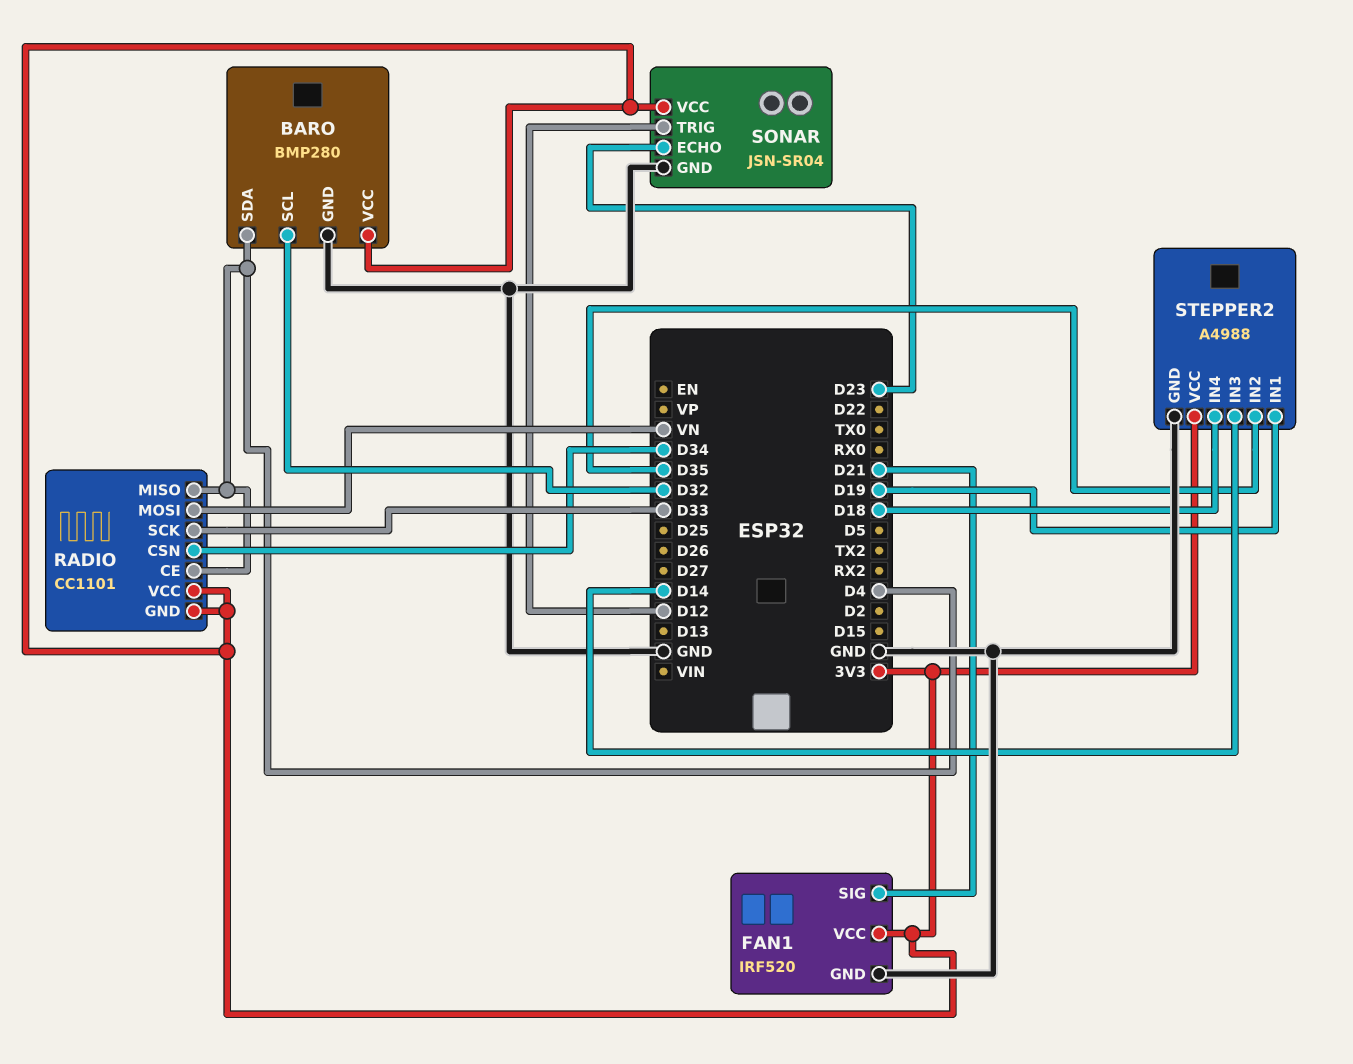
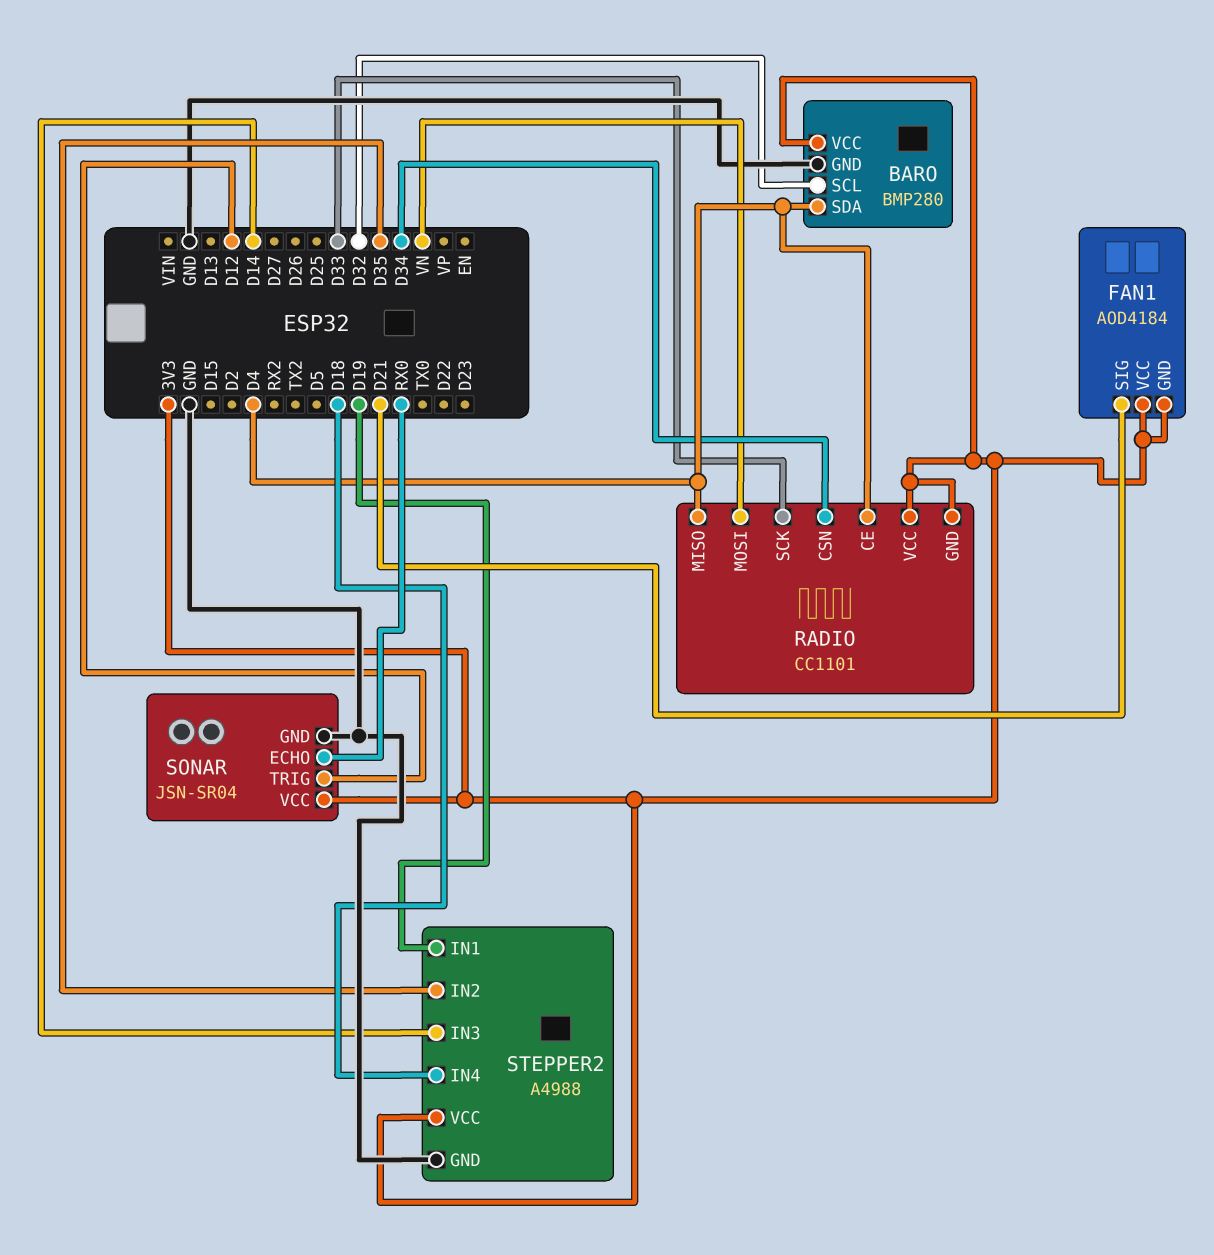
FAN1: IRF520 -> AOD4184
FAN1 pin GND: GND -> 3V3
SONAR pin ECHO: D23 -> RX0

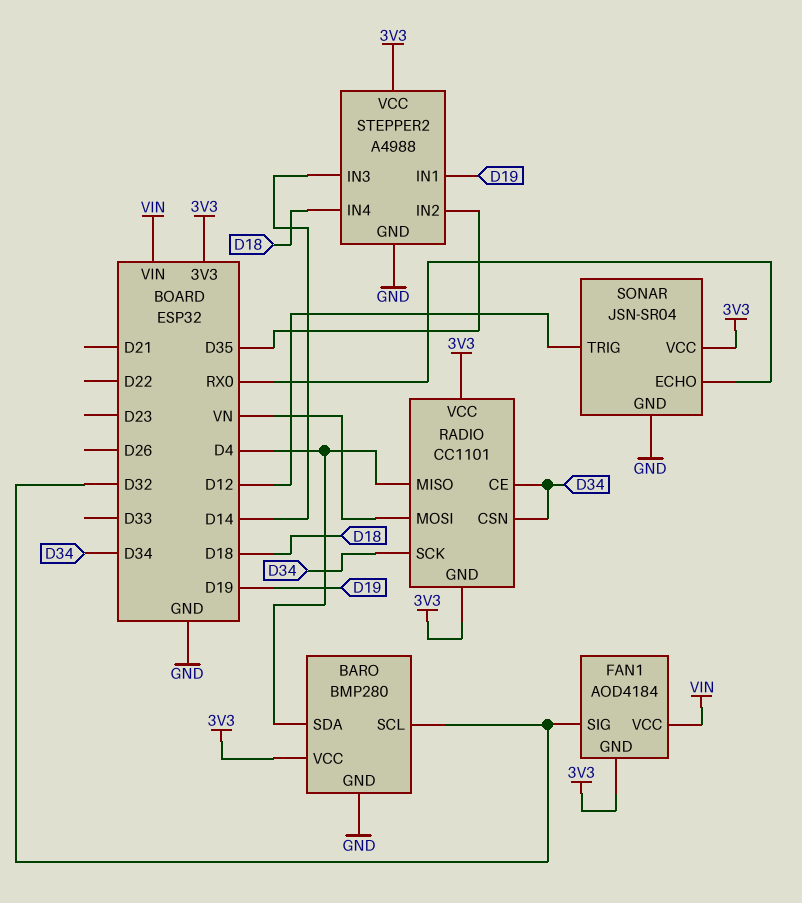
FAN1 pin SIG: D21 -> D32
FAN1 pin VCC: 3V3 -> VIN
RADIO pin CE: D4 -> D34
RADIO pin SCK: D33 -> D34

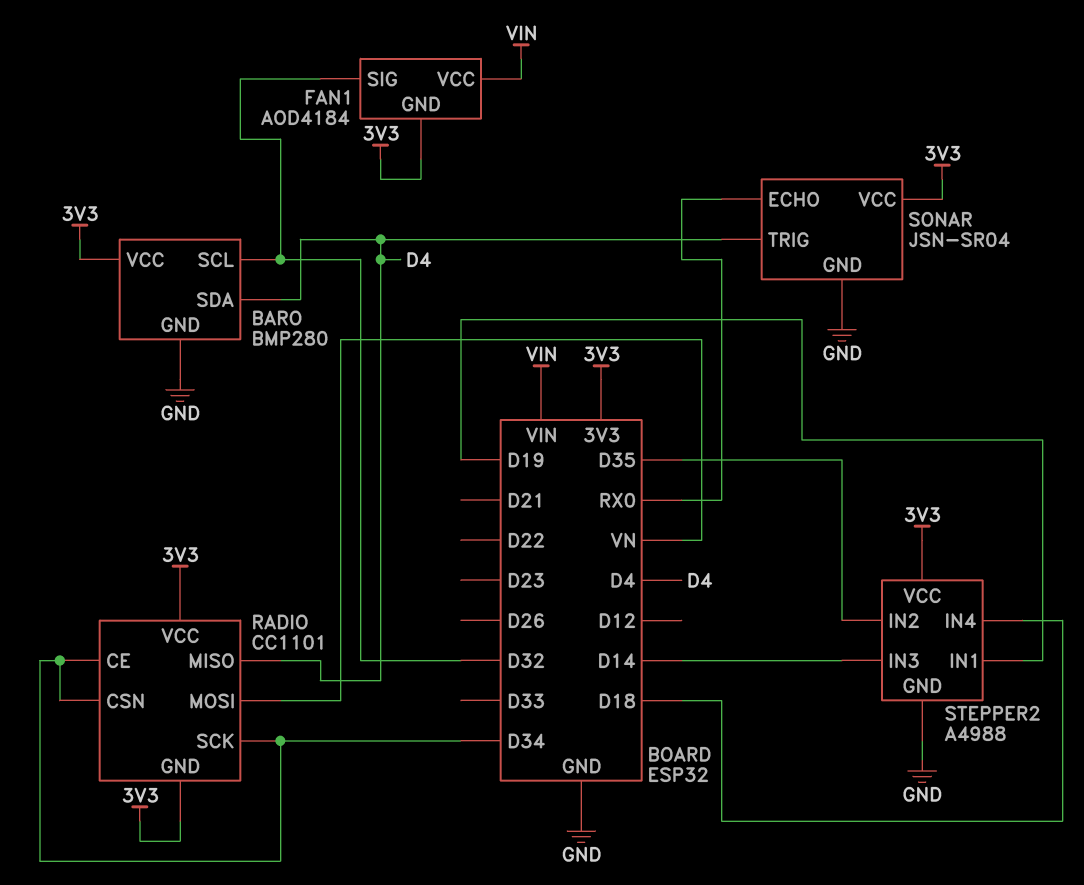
SONAR pin TRIG: D12 -> D4

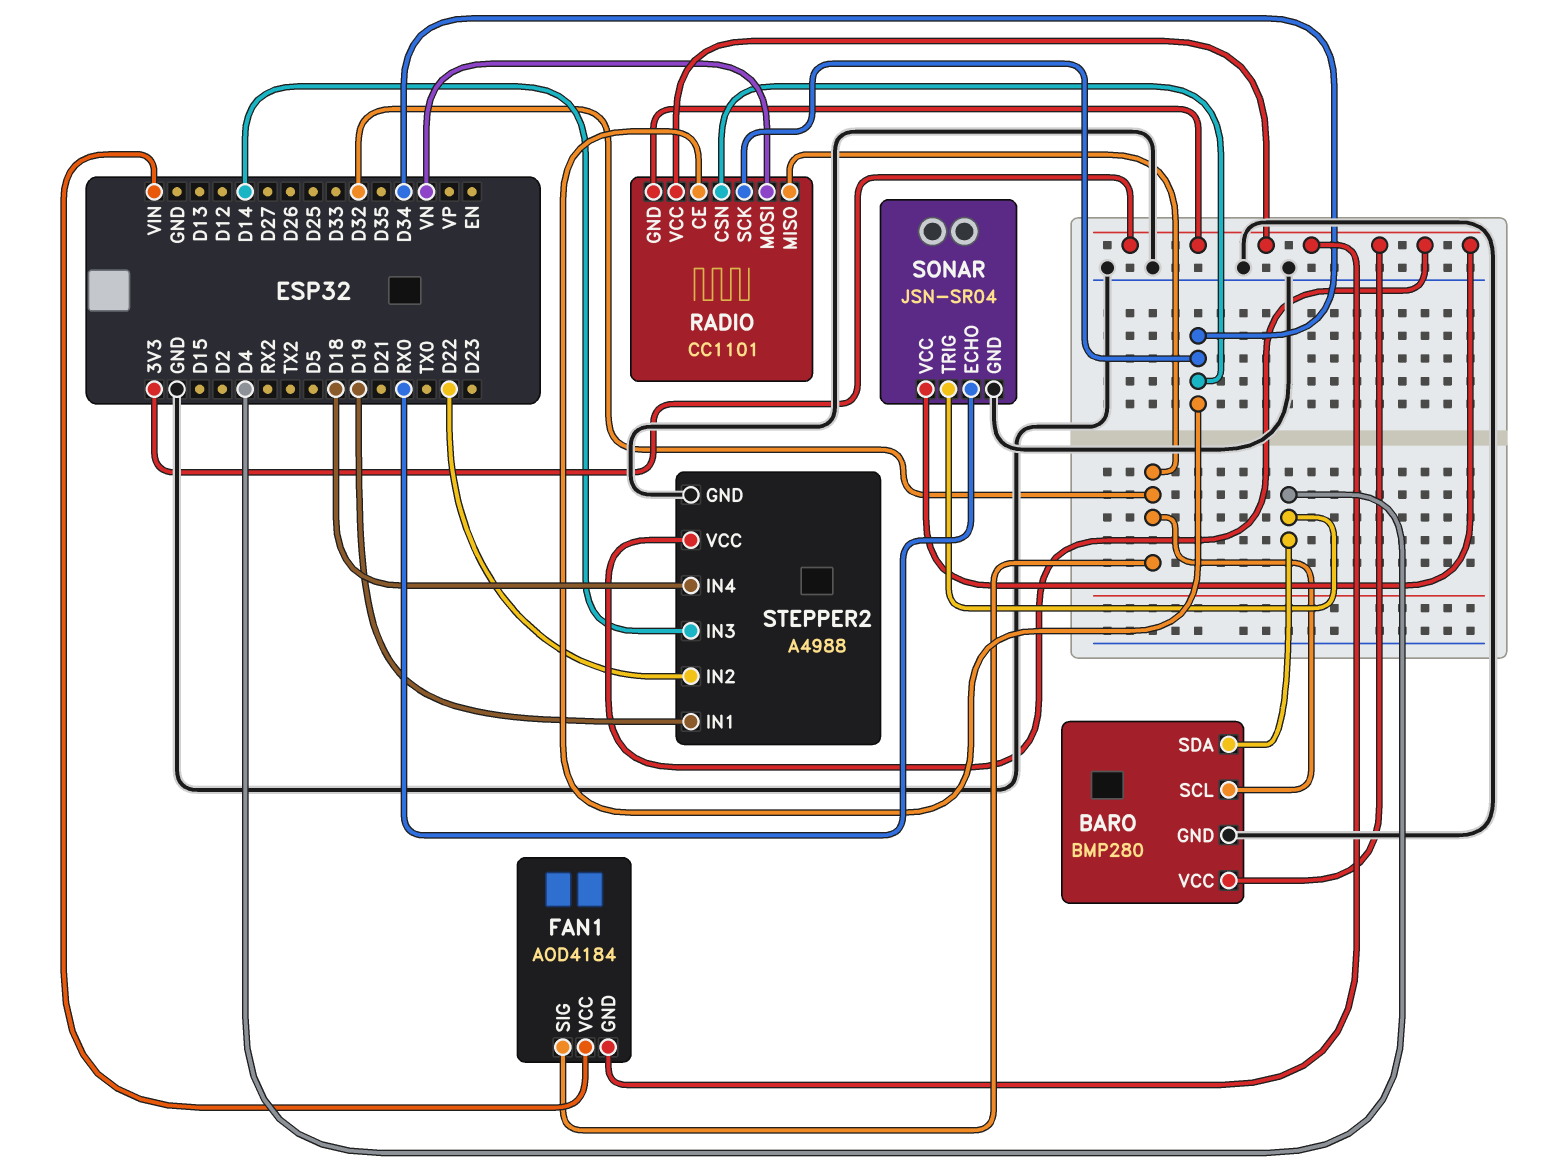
RADIO pin MISO: D4 -> D32
STEPPER2 pin IN2: D35 -> D22

